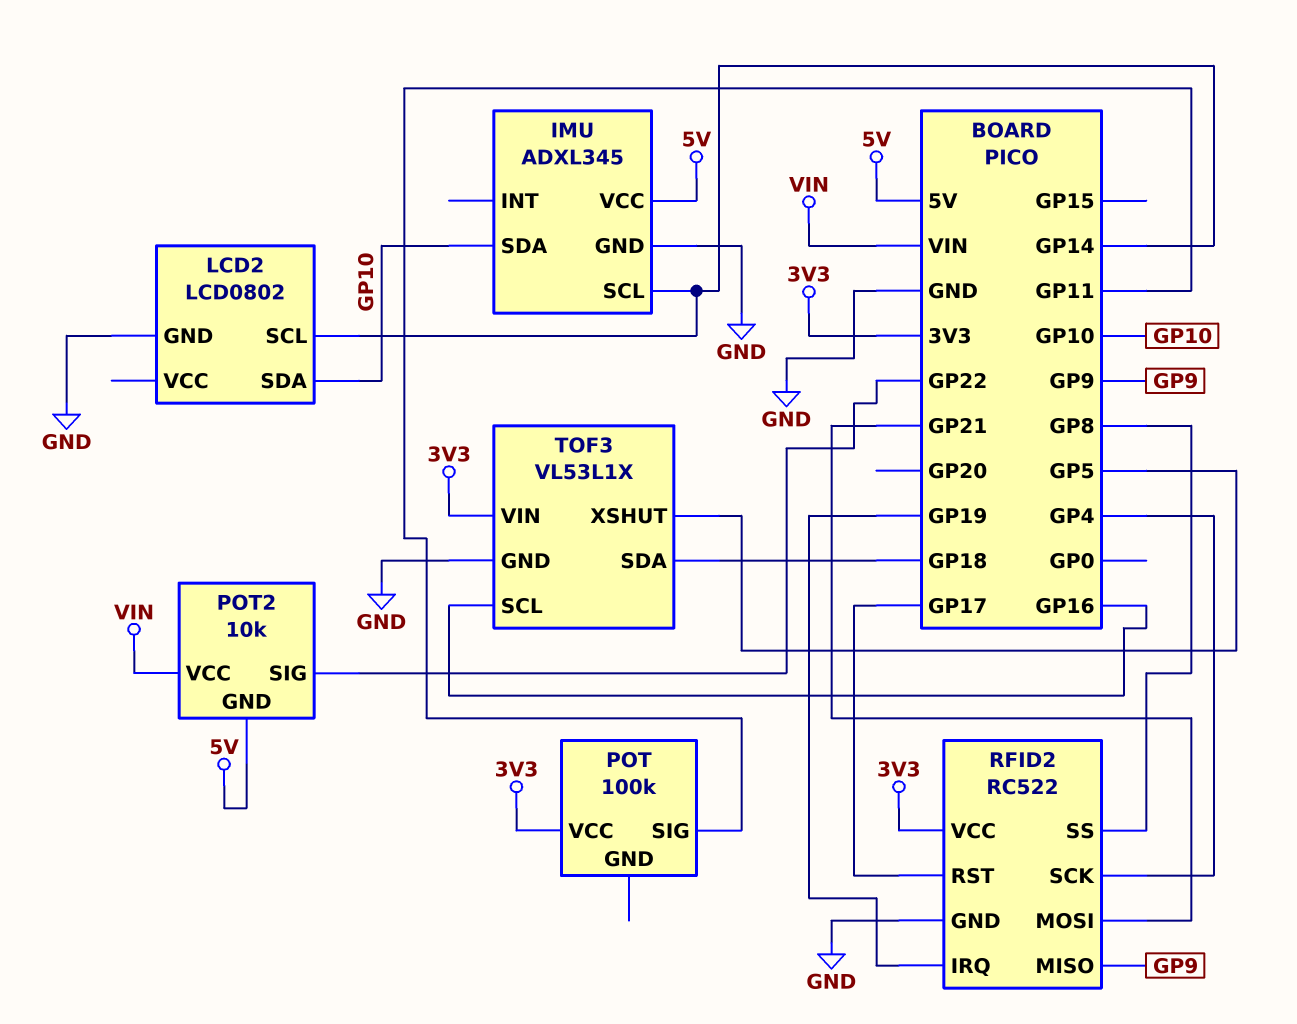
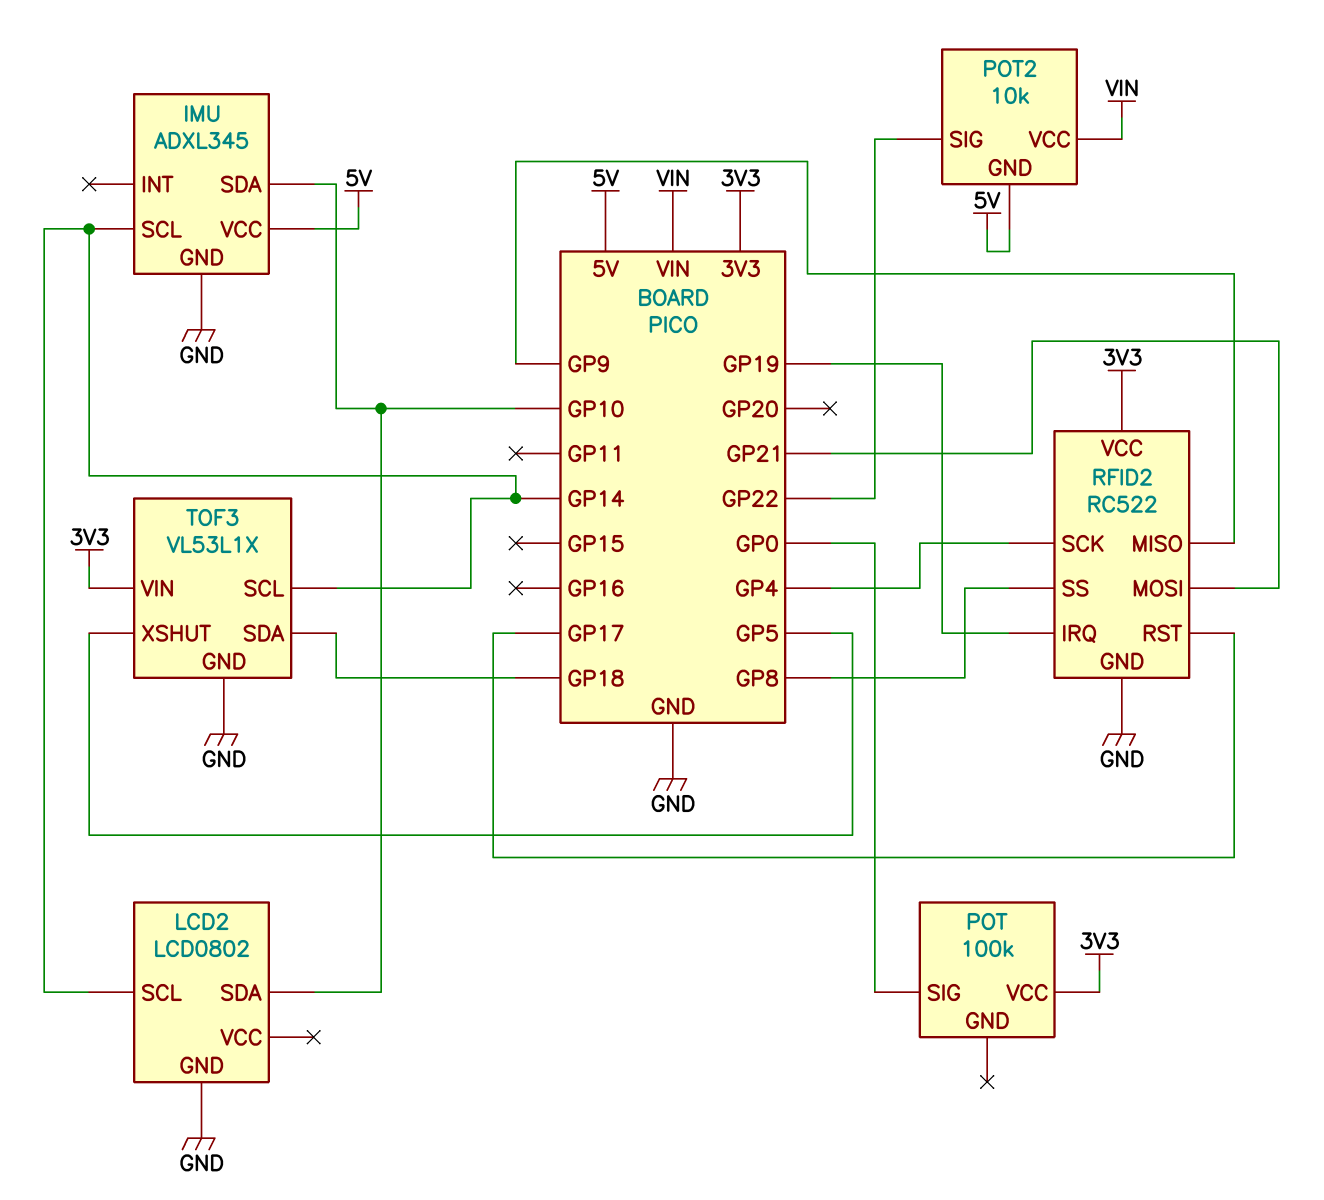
POT pin SIG: GP11 -> GP0
TOF3 pin SCL: GP16 -> GP14

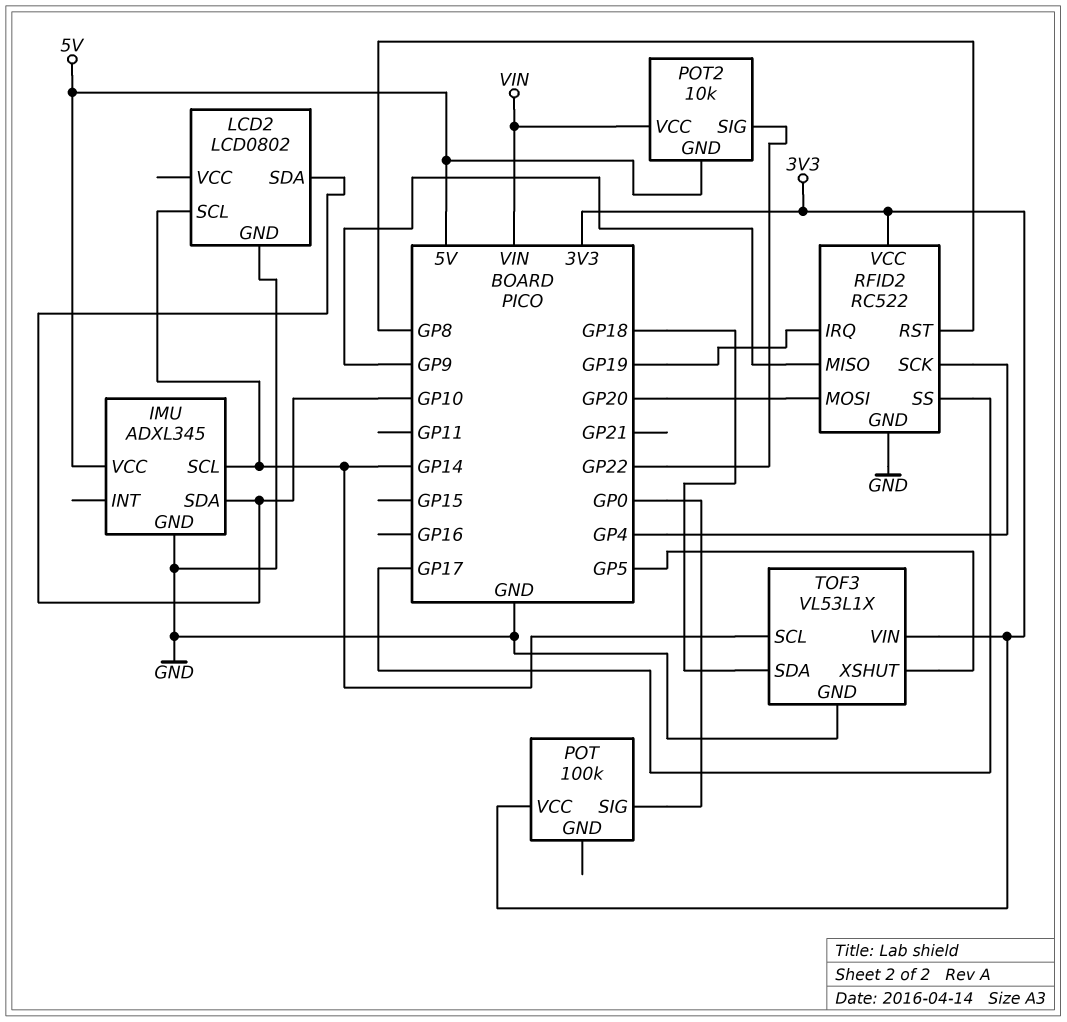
RFID2 pin MOSI: GP21 -> GP20
RFID2 pin RST: GP17 -> GP8
RFID2 pin SS: GP8 -> GP17

